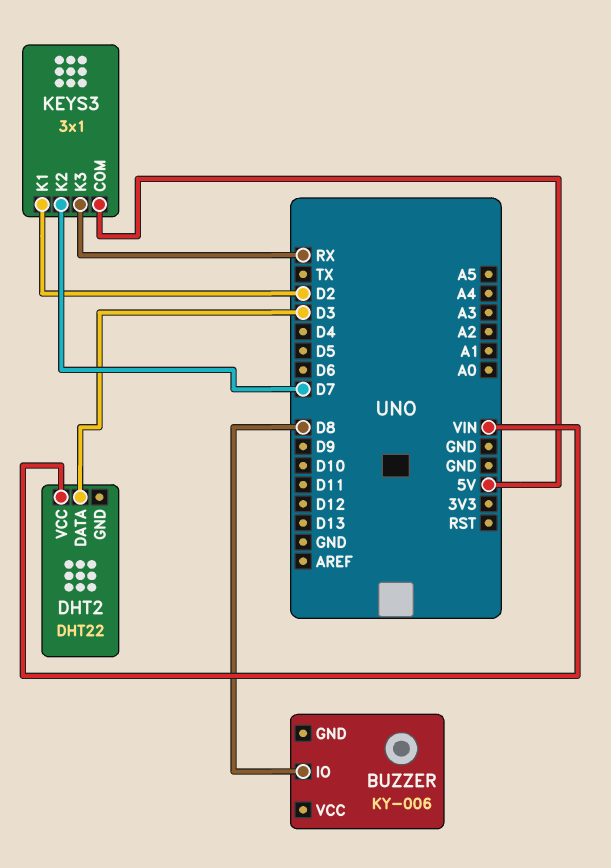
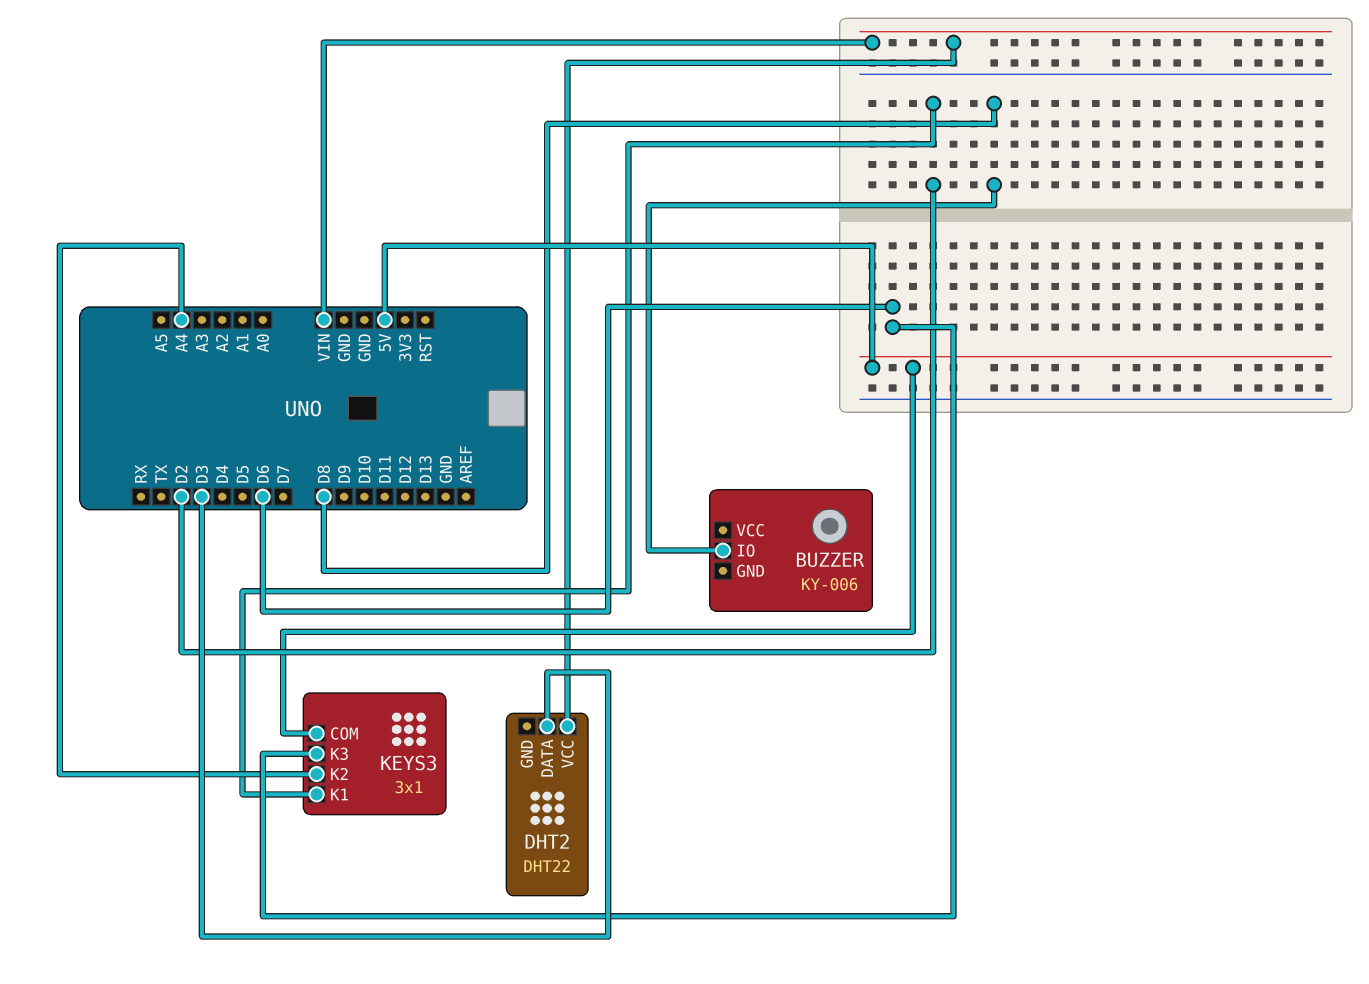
KEYS3 pin K2: D7 -> A4
KEYS3 pin K3: RX -> D6

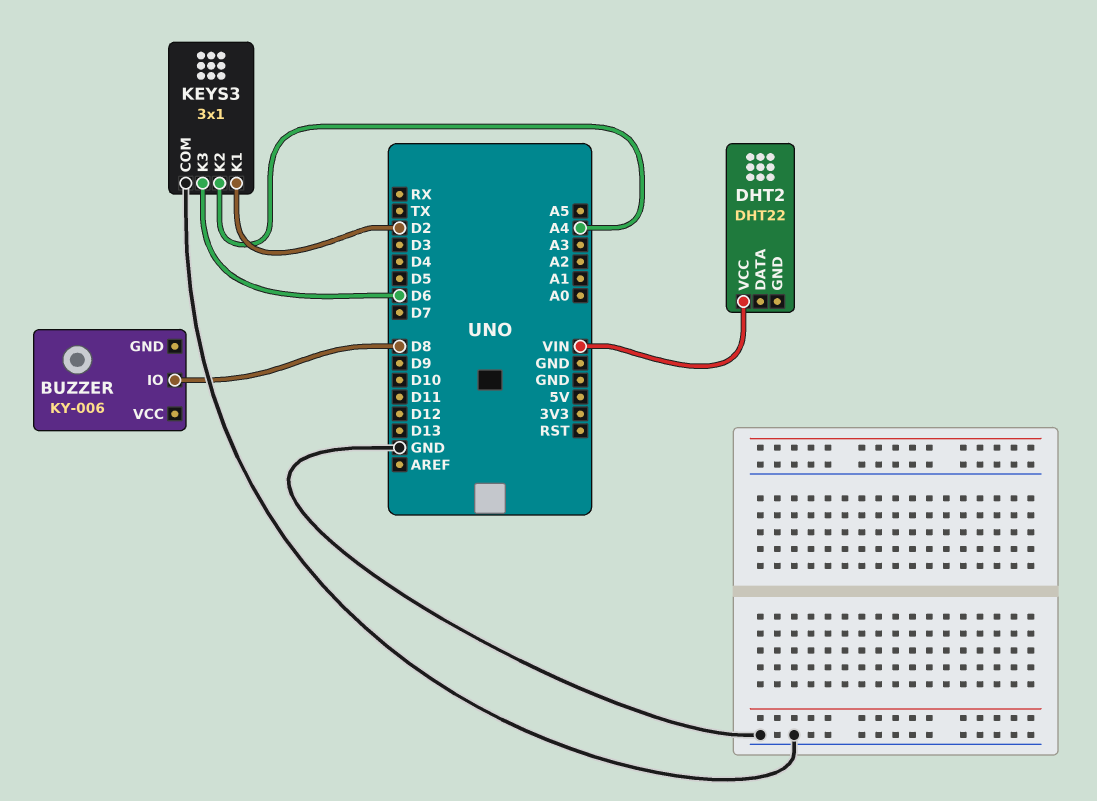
DHT2 pin DATA: D3 -> none
KEYS3 pin COM: 5V -> GND

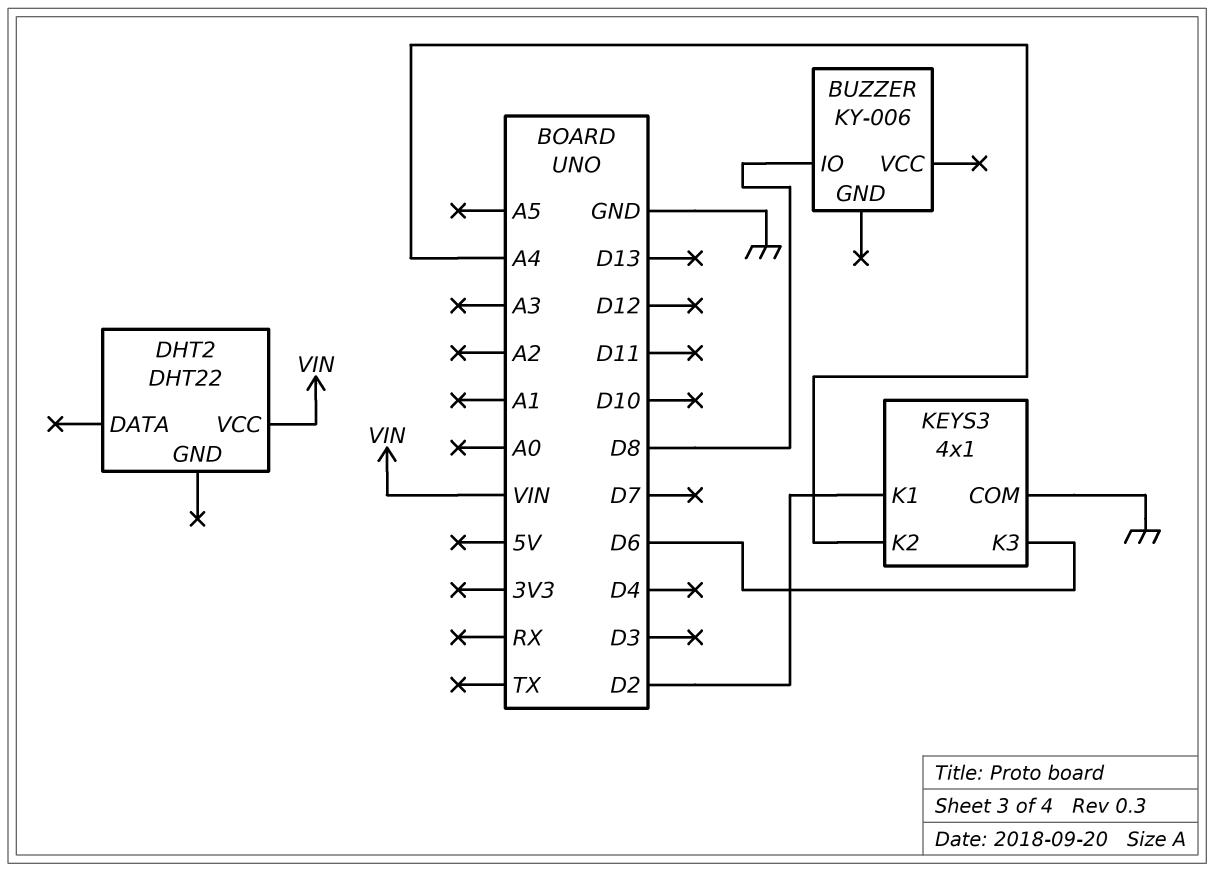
KEYS3: 3x1 -> 4x1

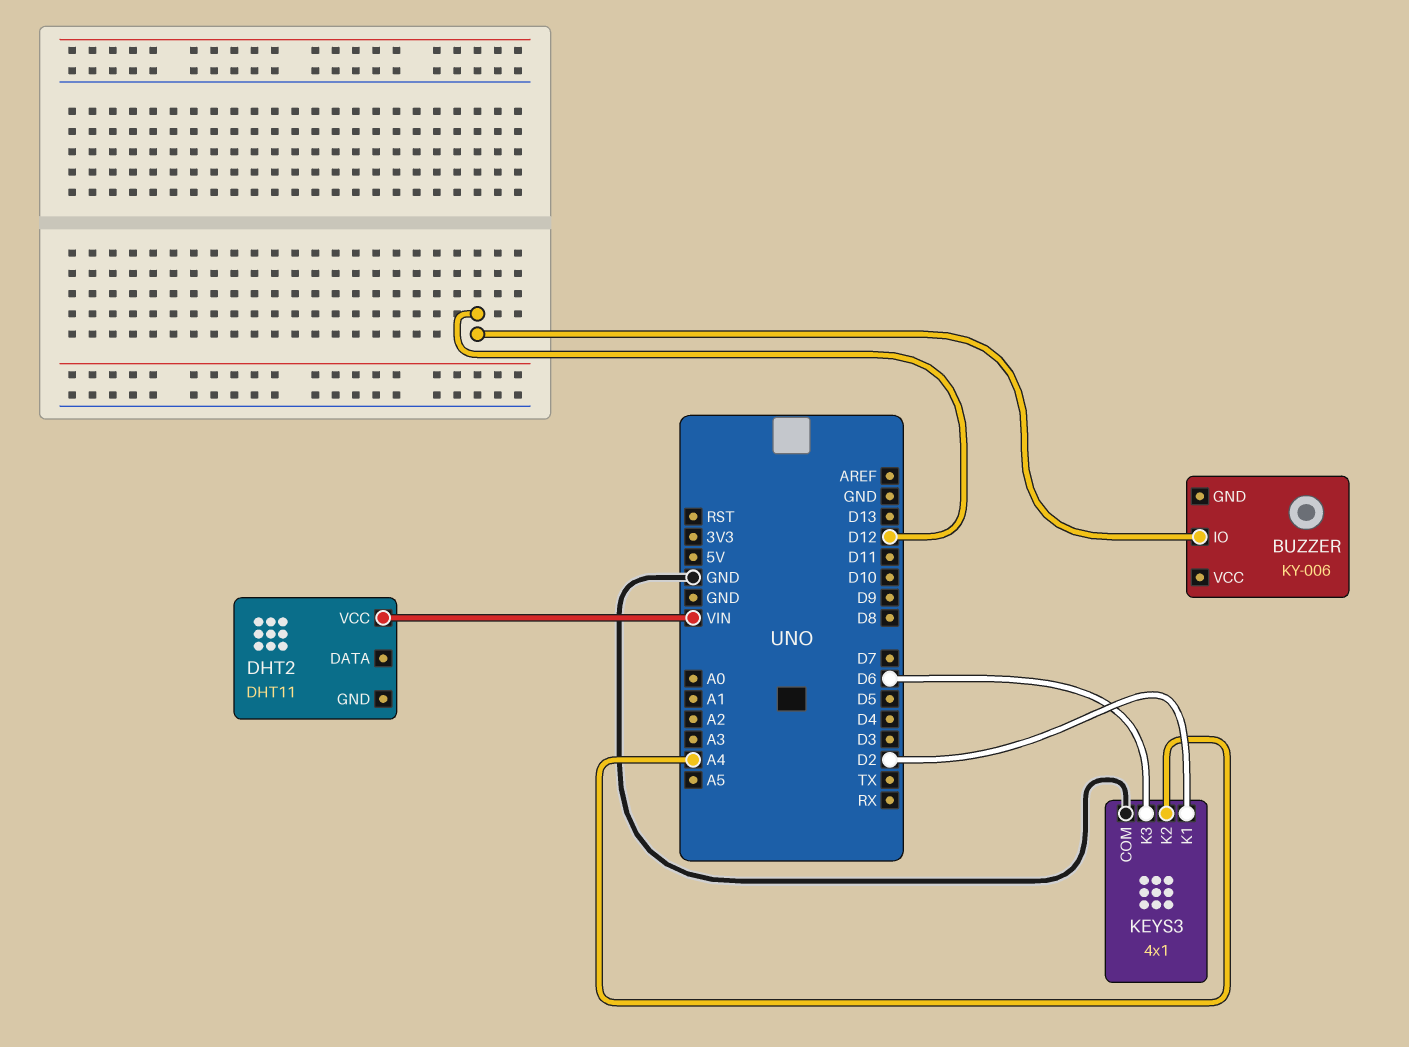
BUZZER pin IO: D8 -> D12
DHT2: DHT22 -> DHT11

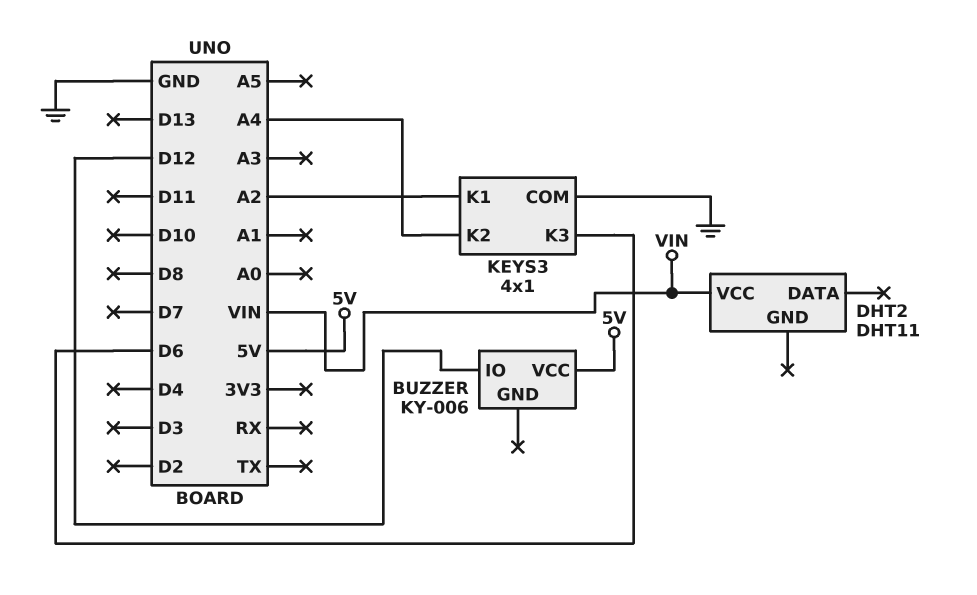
BUZZER pin VCC: none -> 5V
KEYS3 pin K1: D2 -> A2

